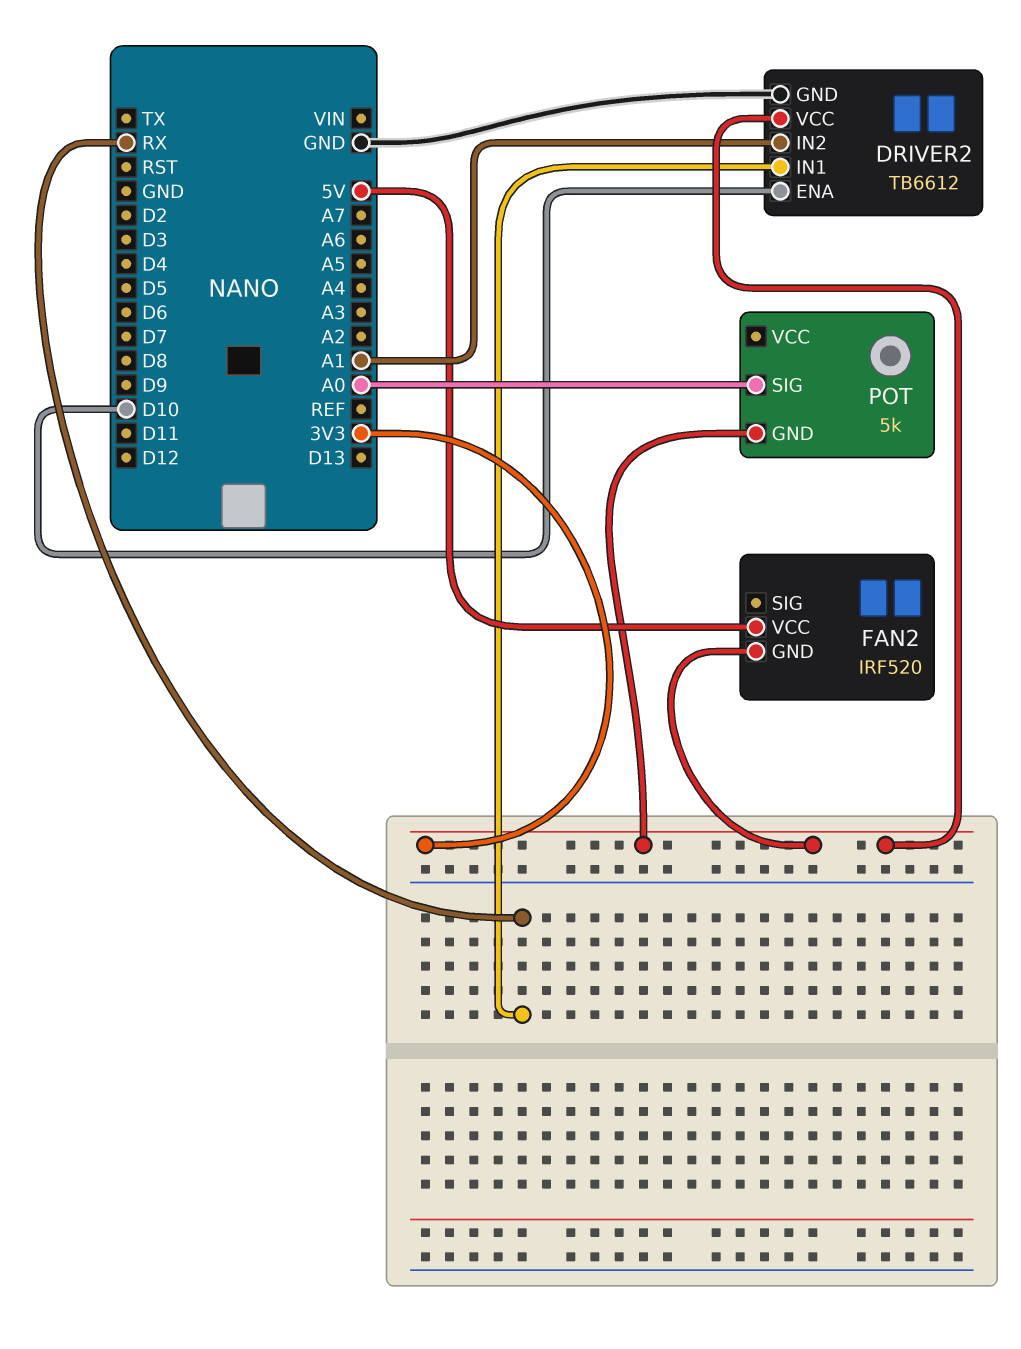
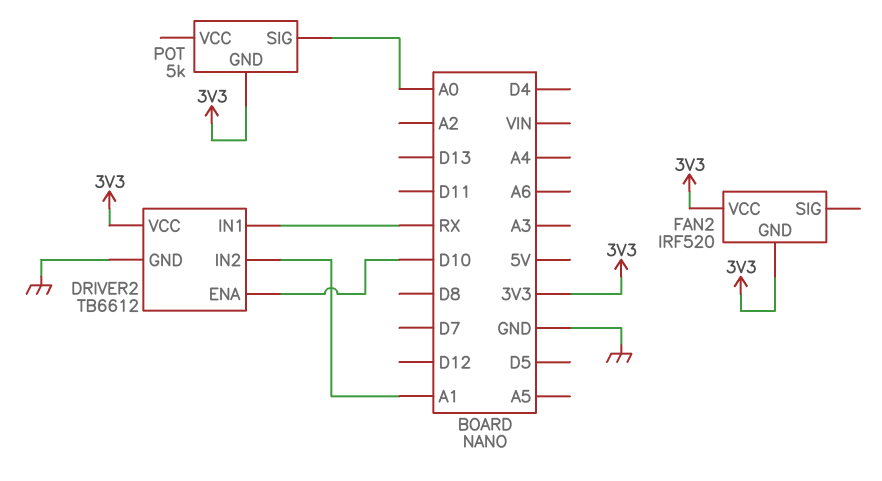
FAN2 pin VCC: 5V -> 3V3

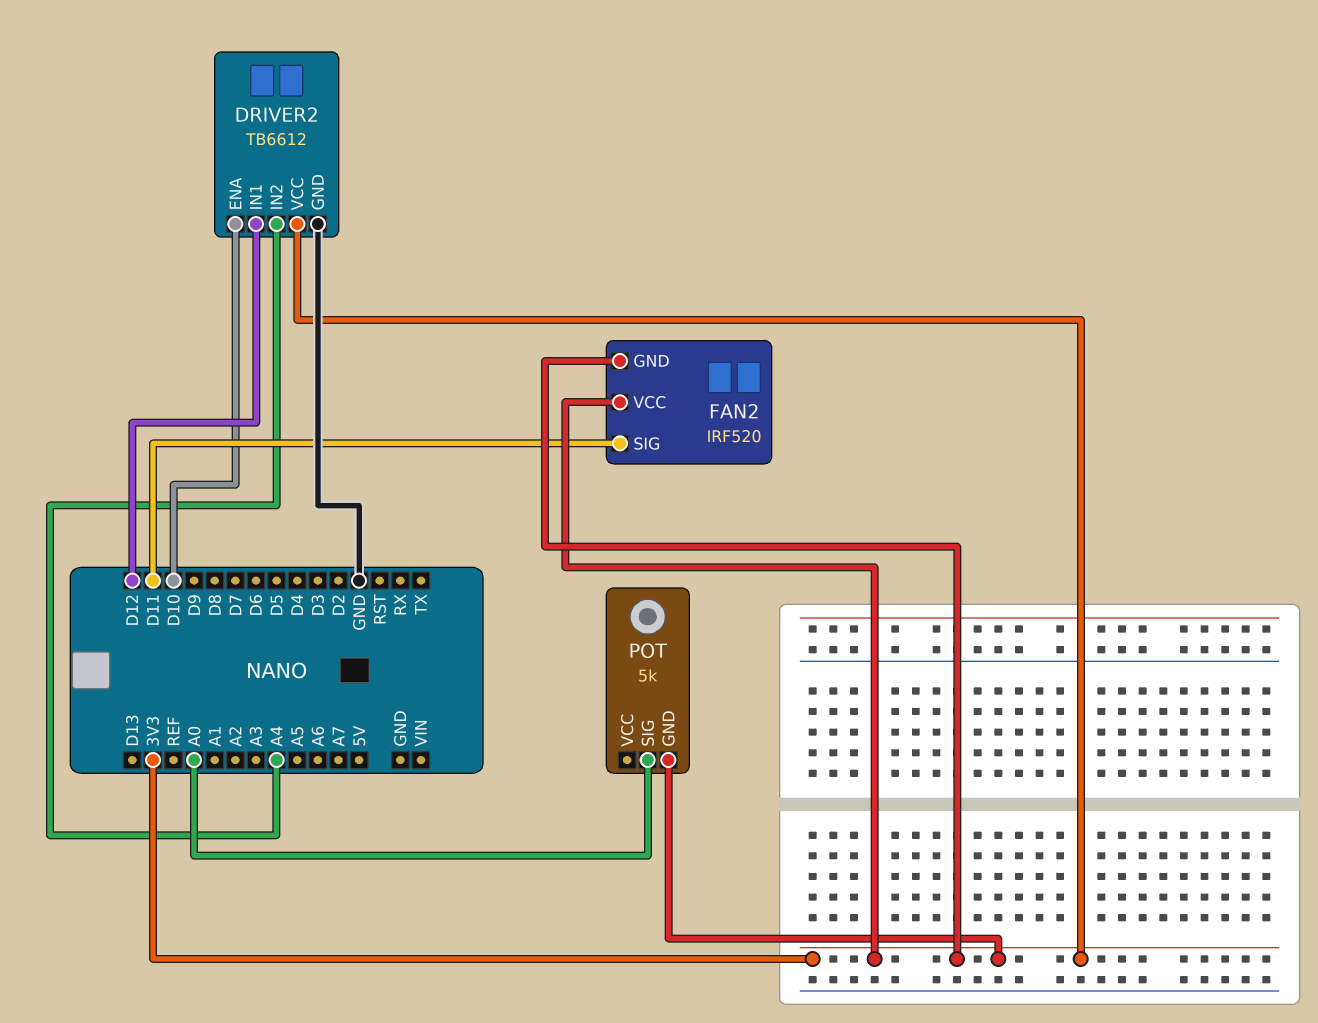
DRIVER2 pin IN1: RX -> D12
DRIVER2 pin IN2: A1 -> A4
FAN2 pin SIG: none -> D11

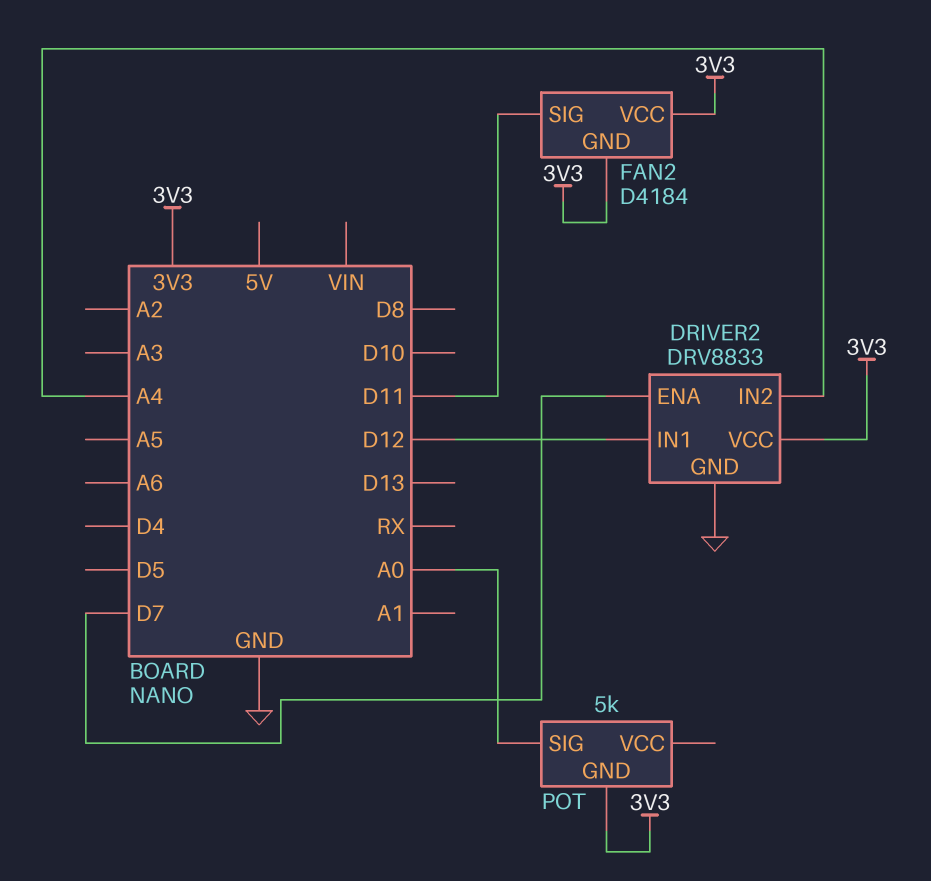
DRIVER2: TB6612 -> DRV8833
DRIVER2 pin ENA: D10 -> D7
FAN2: IRF520 -> D4184

